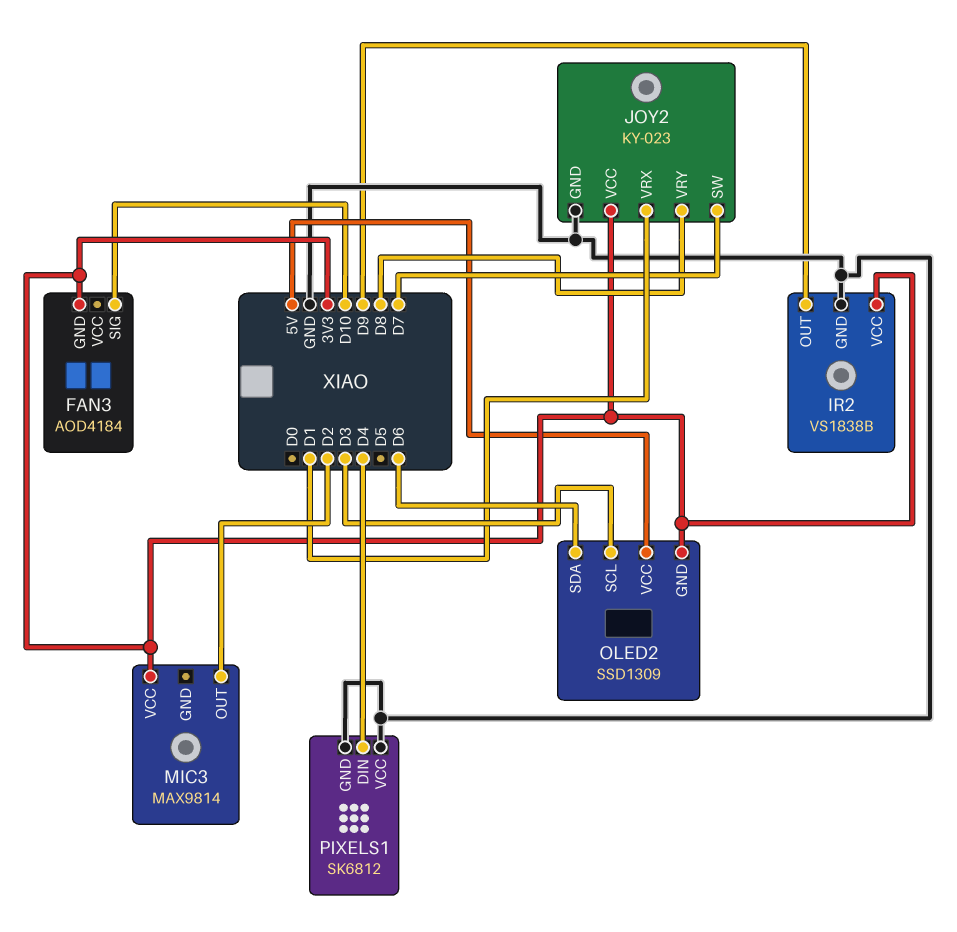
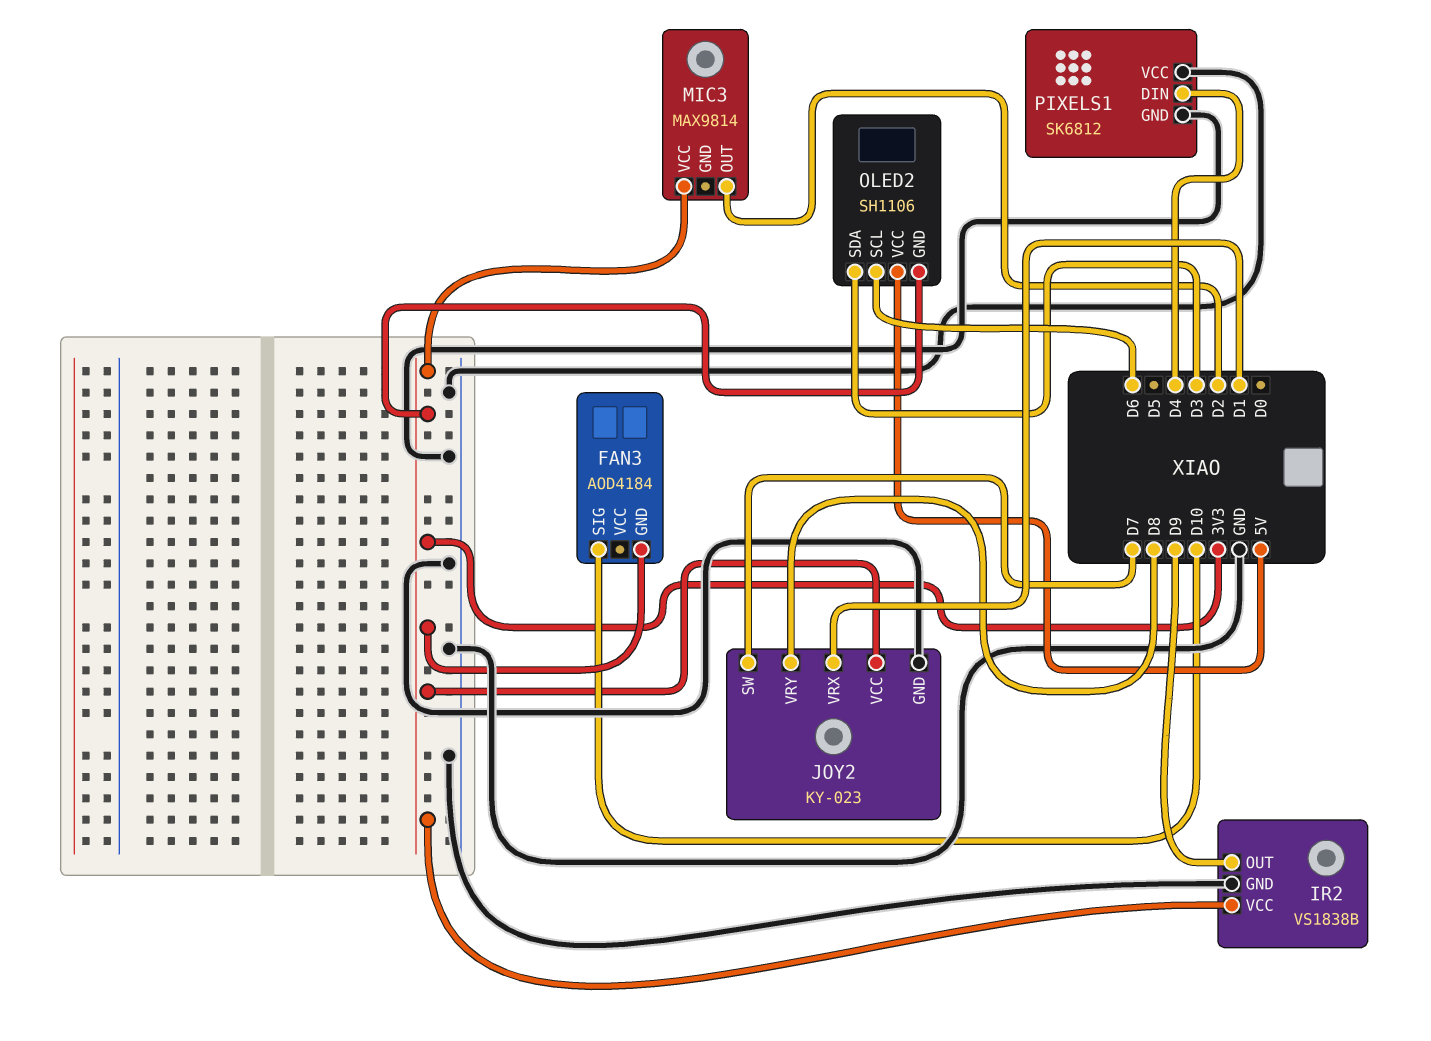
OLED2: SSD1309 -> SH1106
OLED2 pin SCL: D3 -> D6
OLED2 pin SDA: D6 -> D3

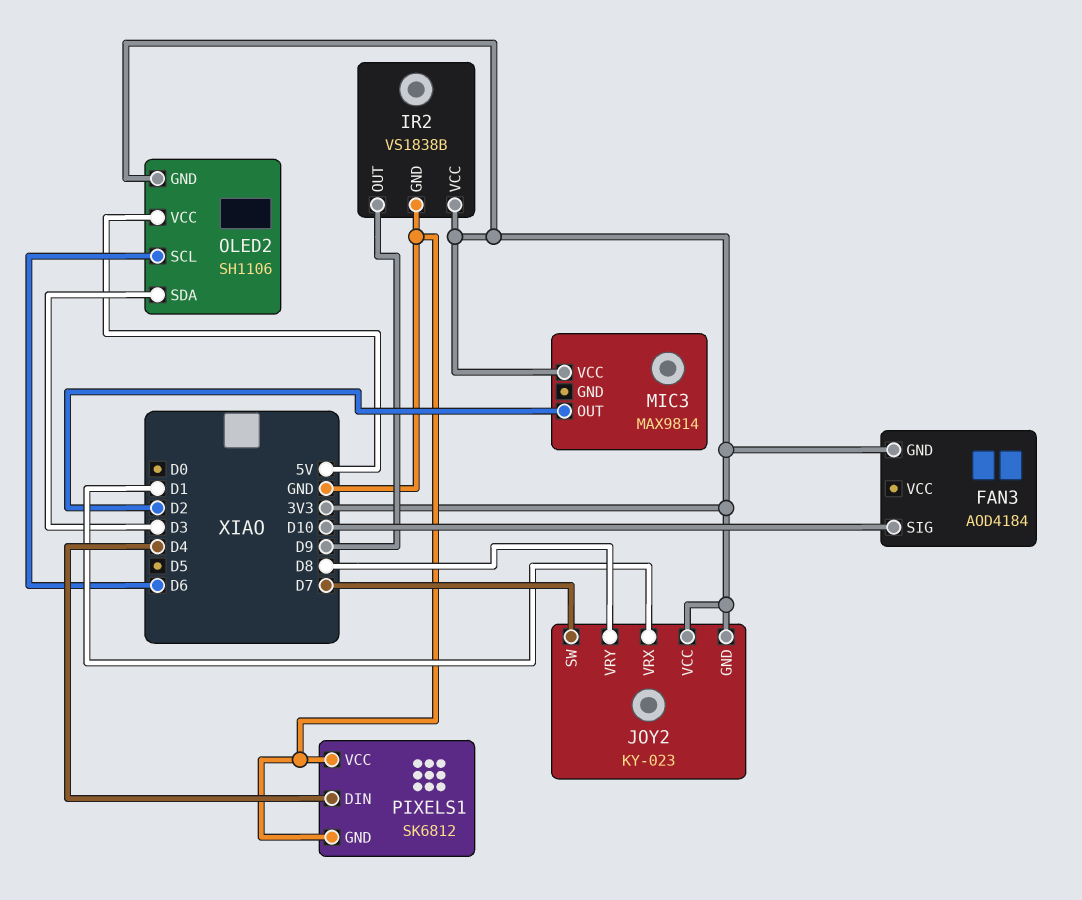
JOY2 pin GND: GND -> 3V3

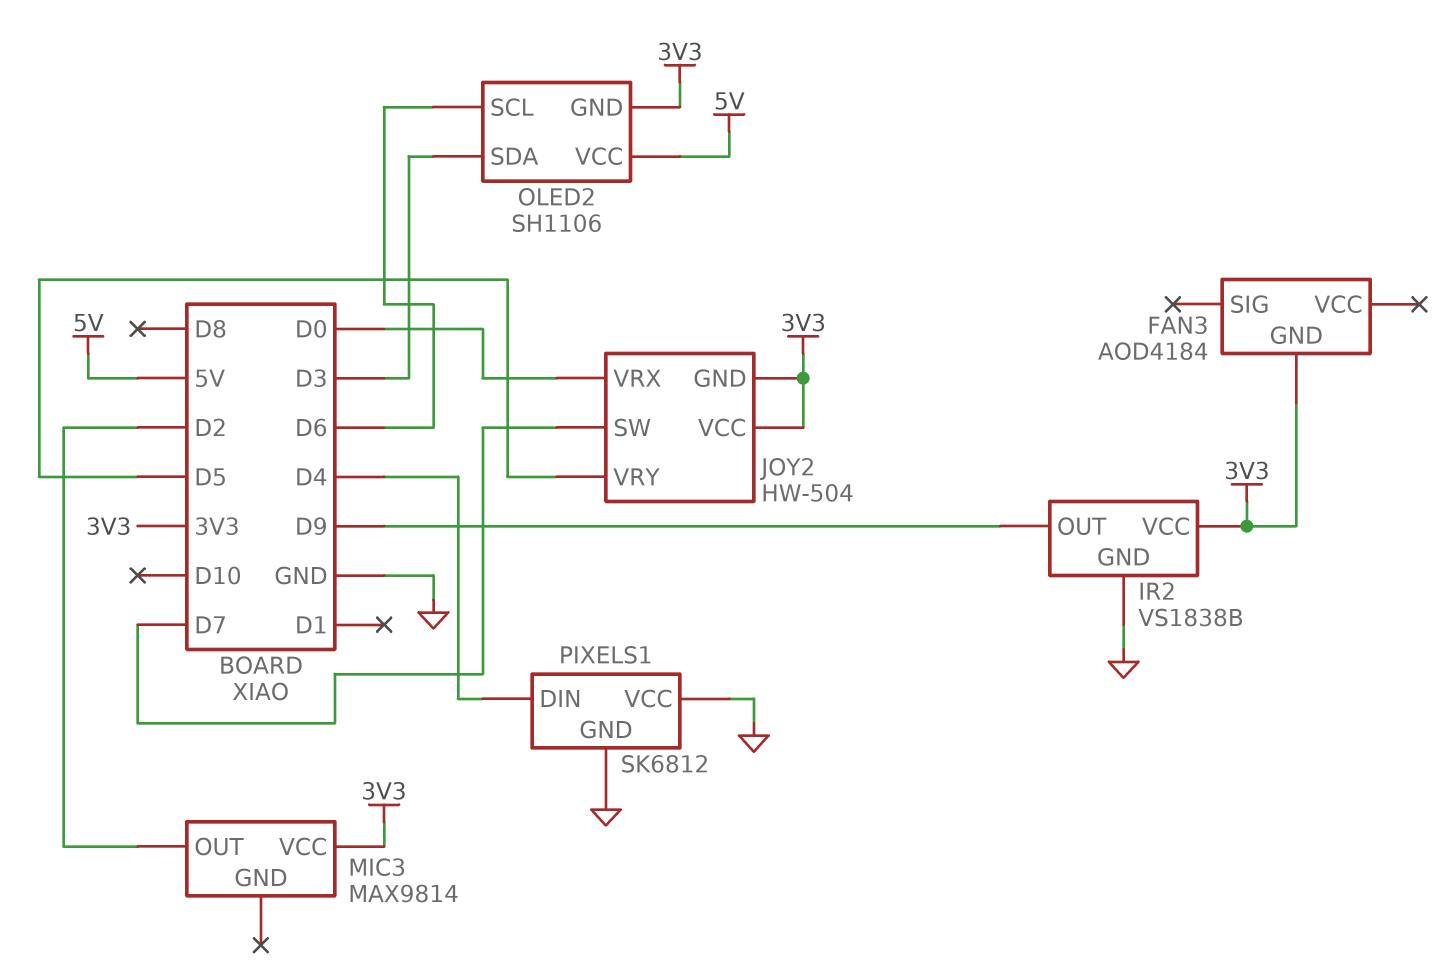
FAN3 pin SIG: D10 -> none
JOY2: KY-023 -> HW-504
JOY2 pin VRX: D1 -> D0
JOY2 pin VRY: D8 -> D5

